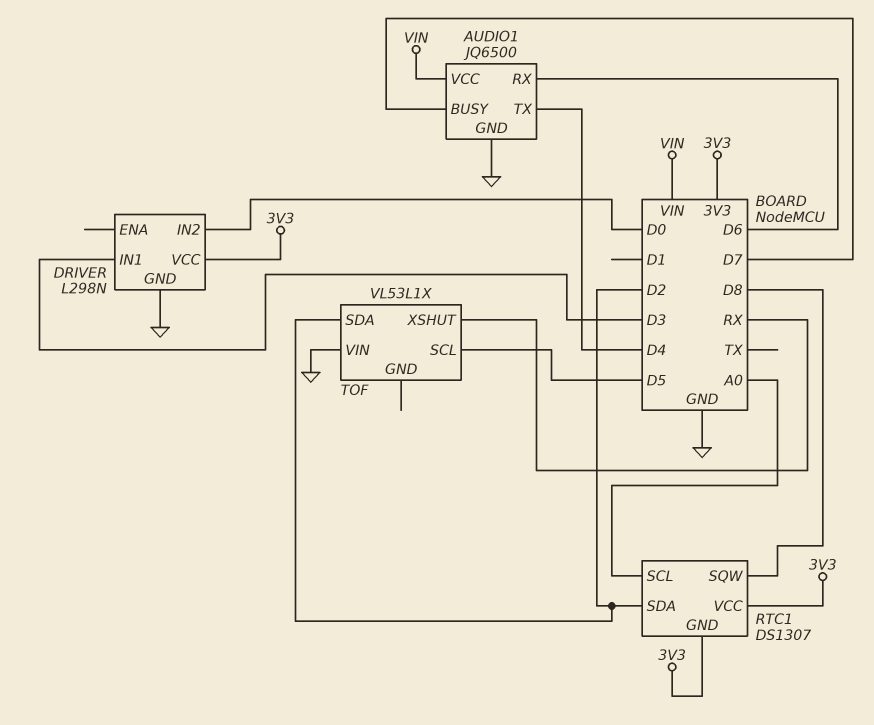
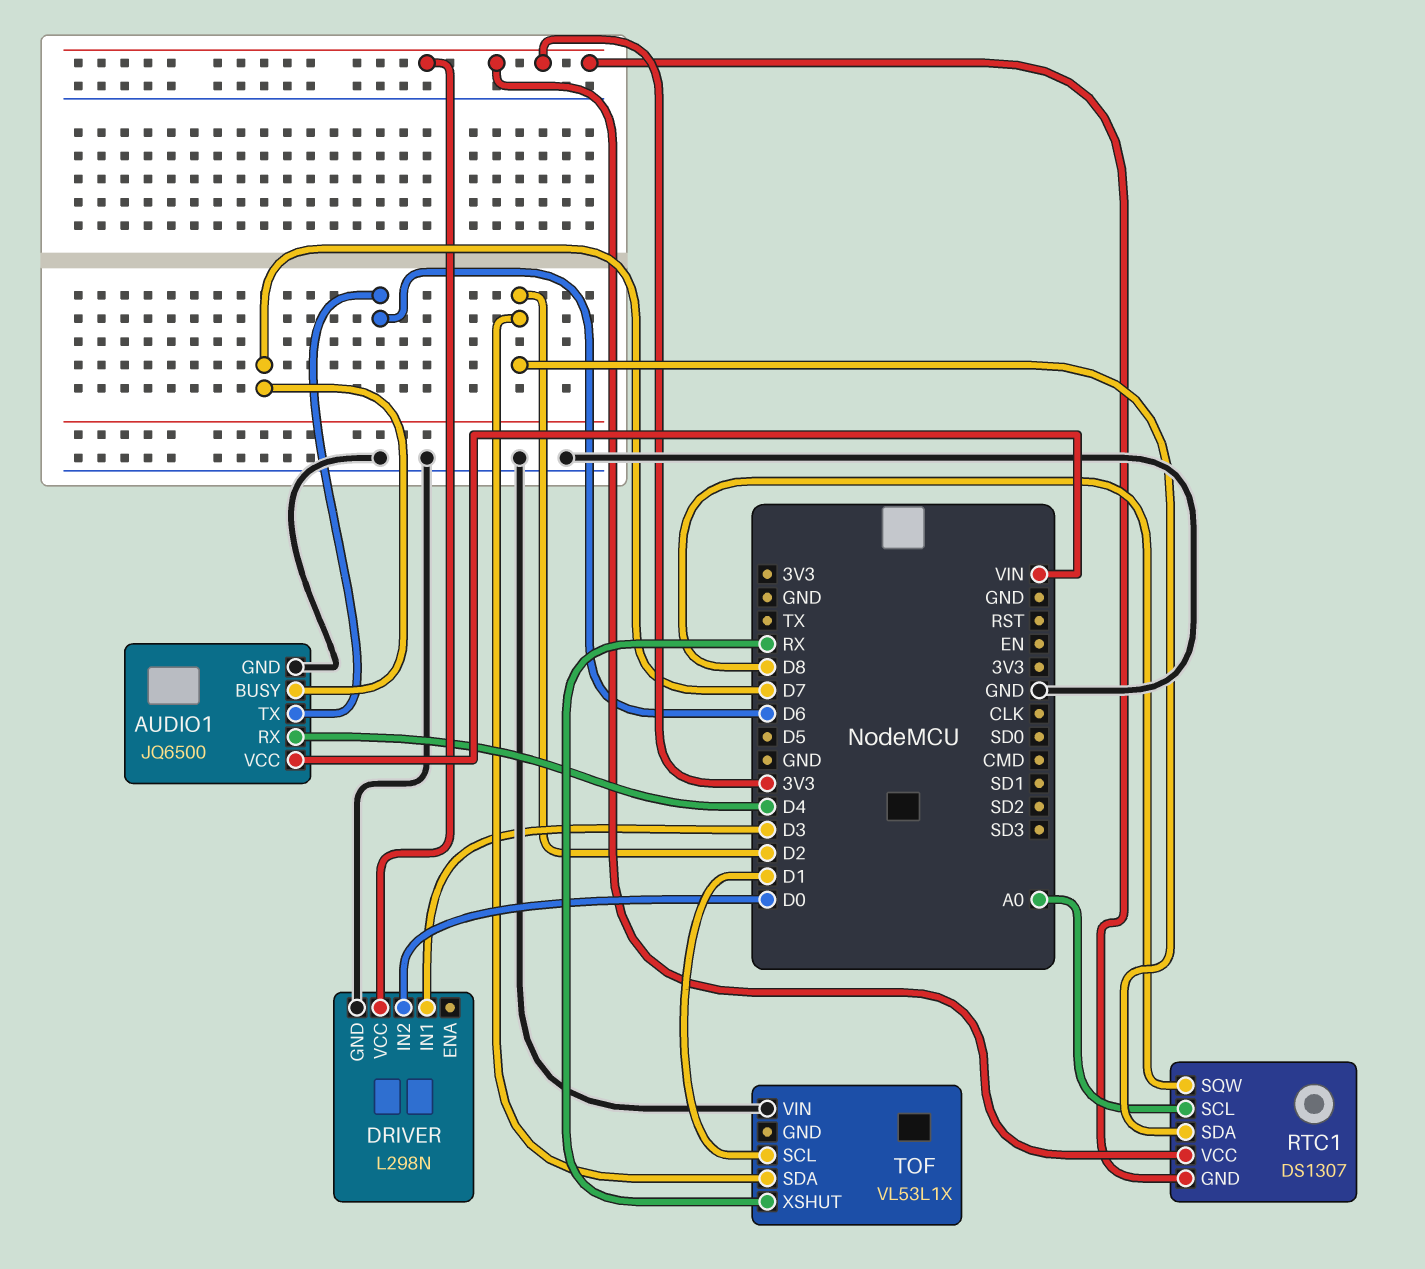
AUDIO1 pin RX: D6 -> D4
AUDIO1 pin TX: D4 -> D6
TOF pin SCL: D5 -> D1

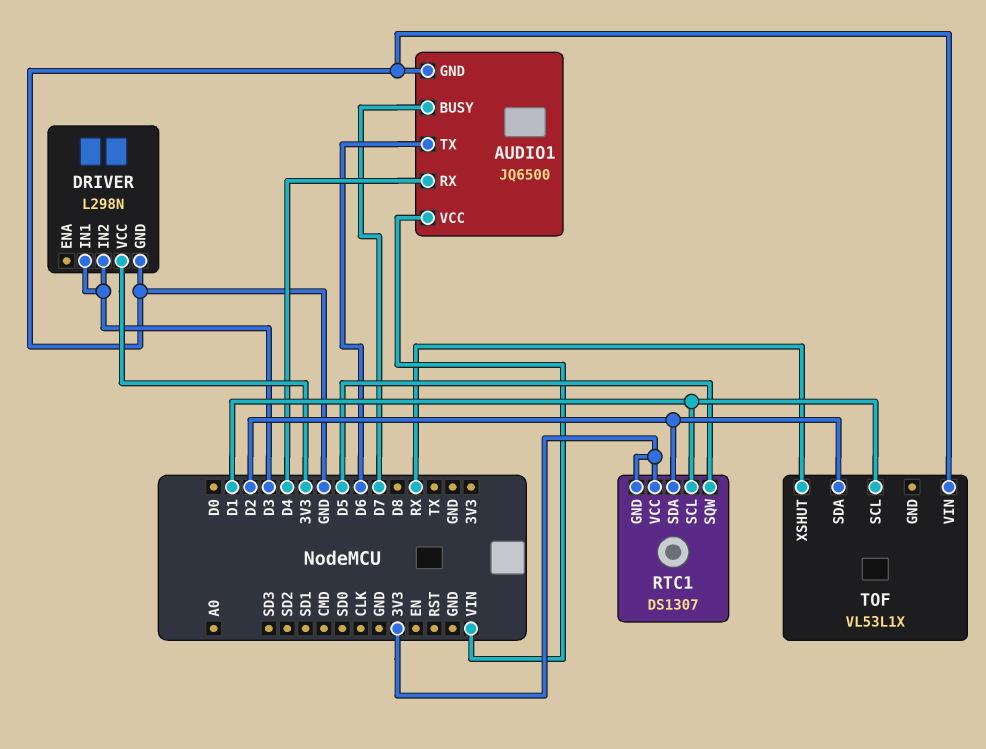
DRIVER pin IN2: D0 -> D3
RTC1 pin SCL: A0 -> D1
RTC1 pin SQW: D8 -> D5

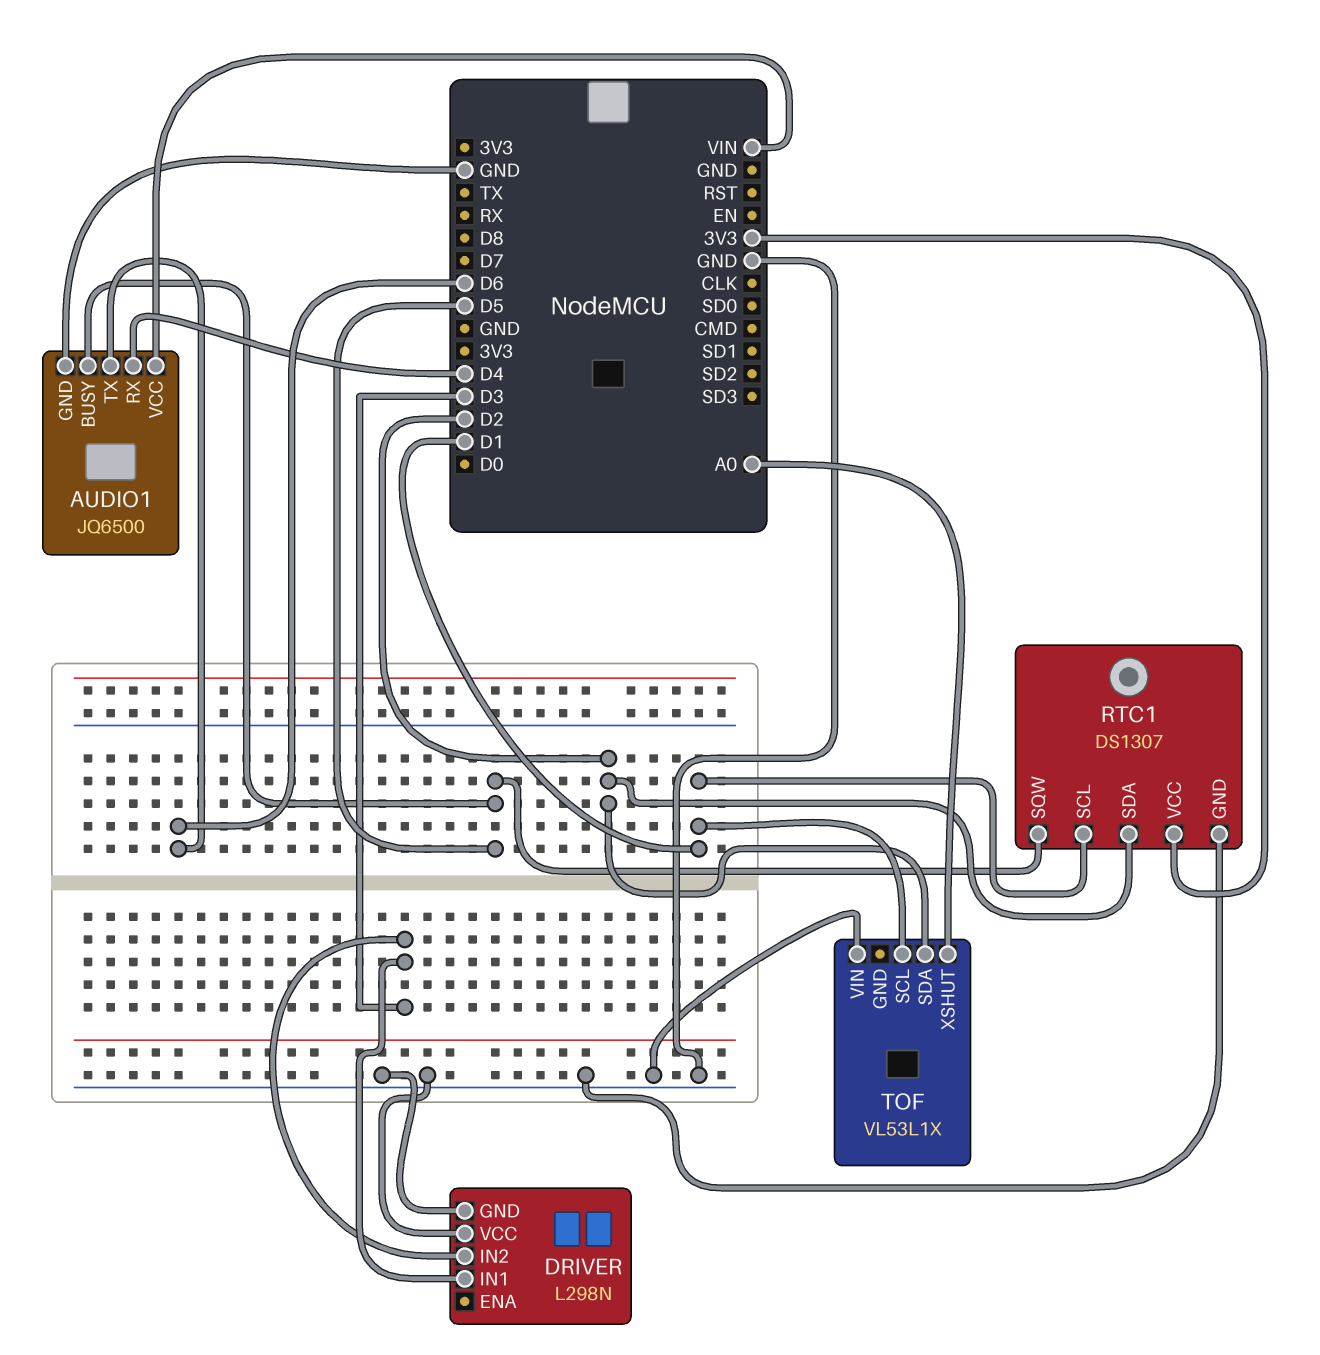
AUDIO1 pin BUSY: D7 -> D5
DRIVER pin VCC: 3V3 -> GND
RTC1 pin GND: 3V3 -> GND
TOF pin XSHUT: RX -> A0

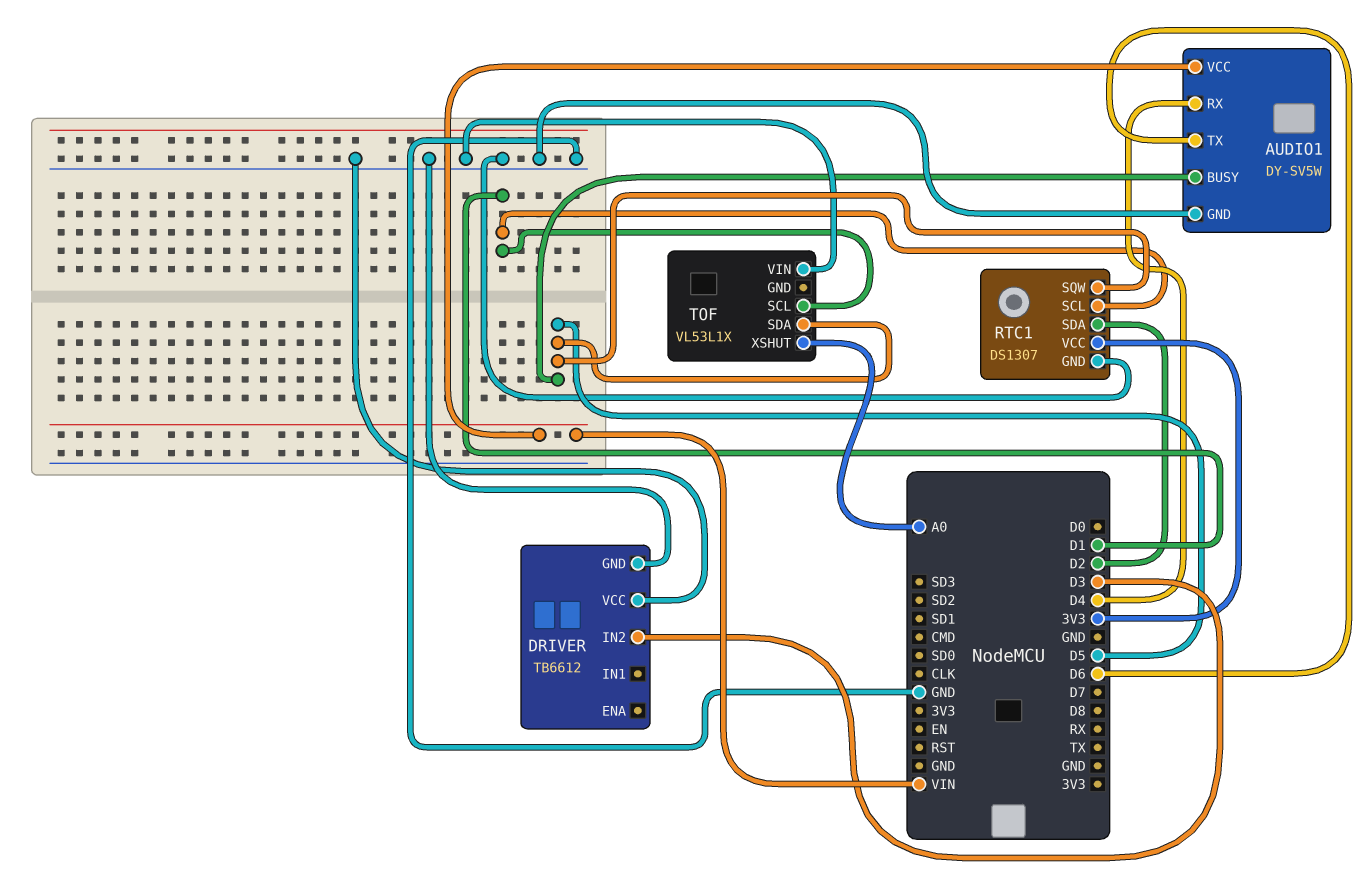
AUDIO1: JQ6500 -> DY-SV5W
DRIVER: L298N -> TB6612
DRIVER pin IN1: D3 -> none
TOF pin SDA: D2 -> D5

